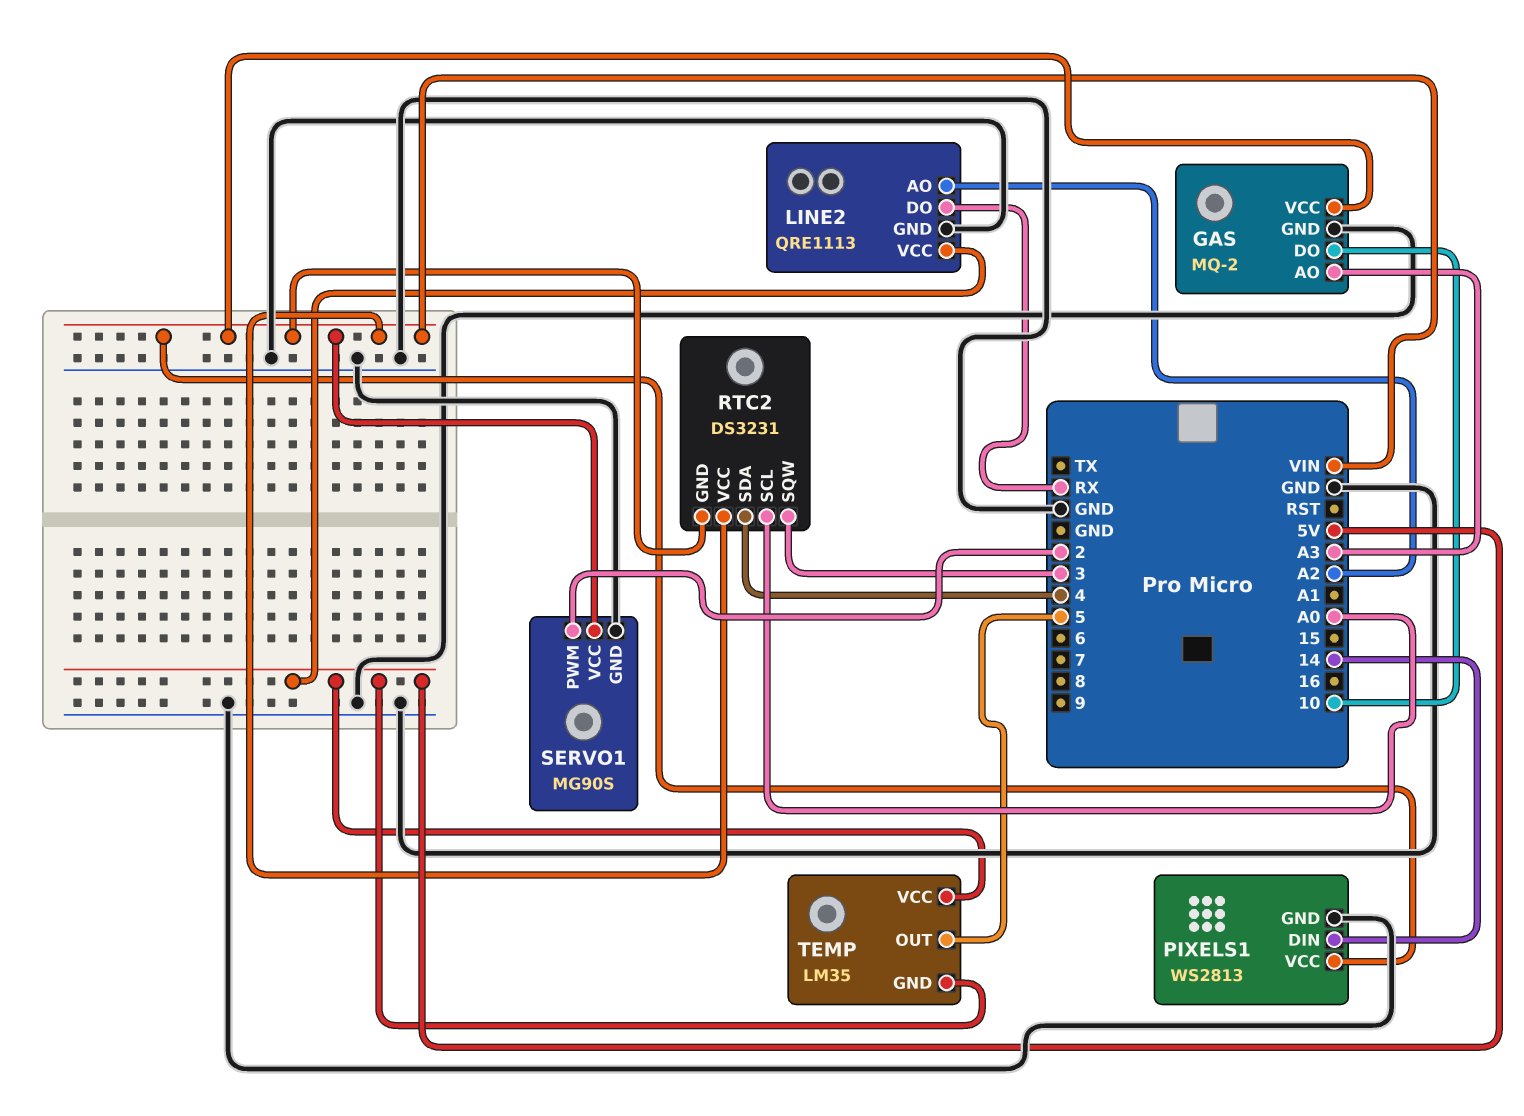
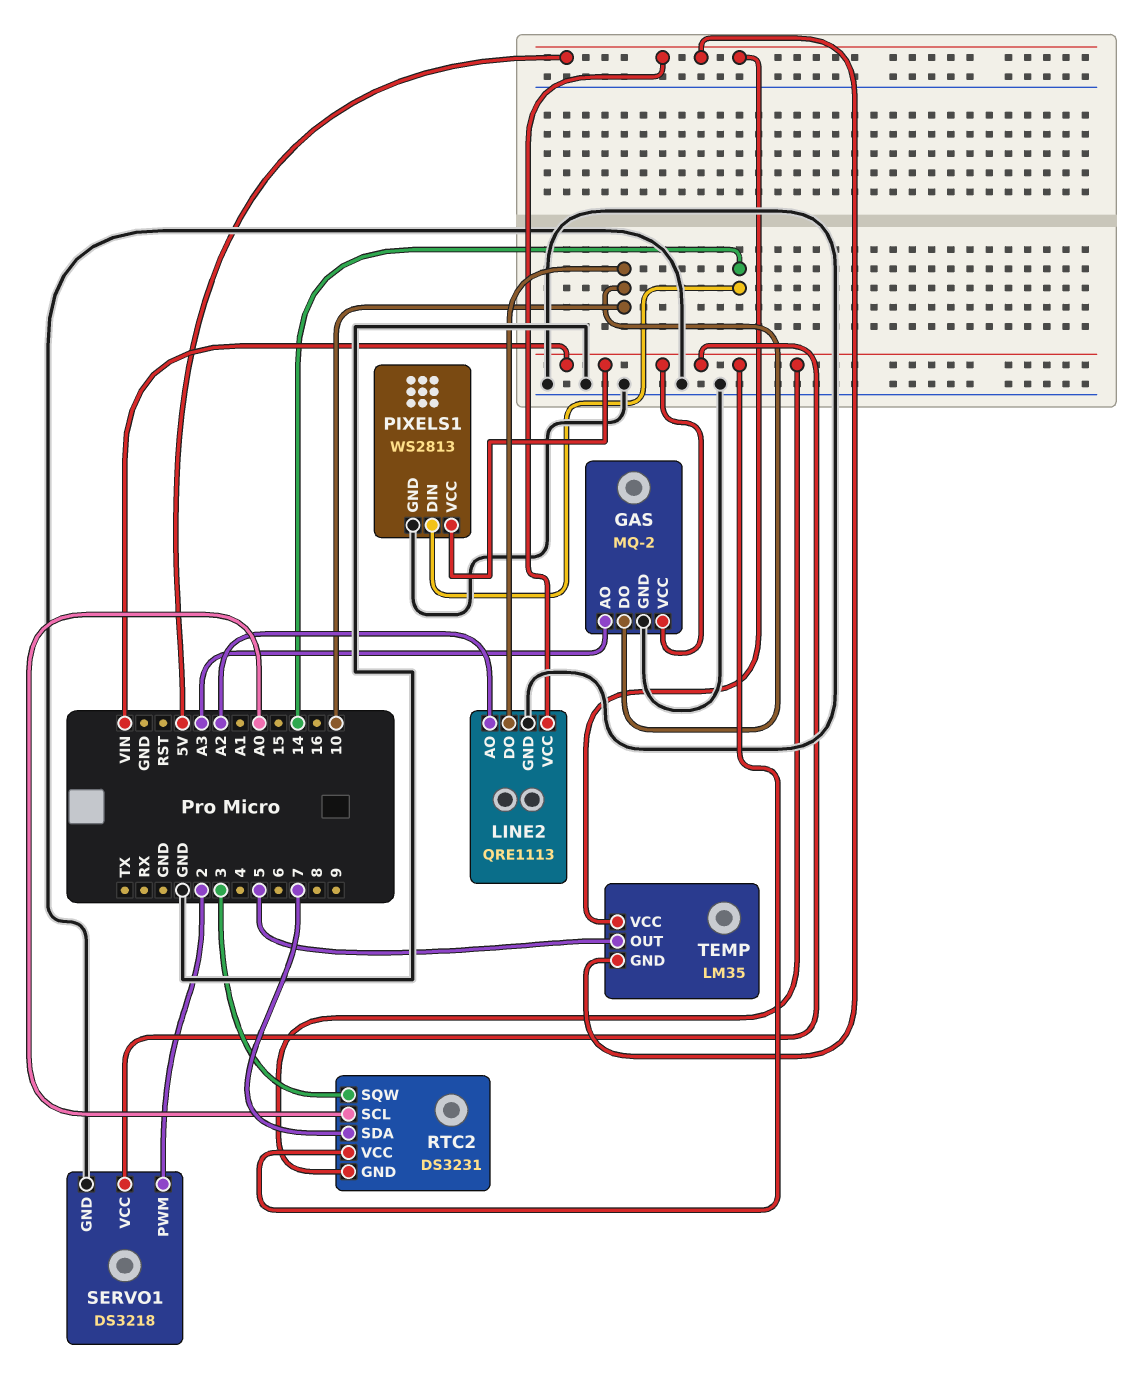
LINE2 pin DO: RX -> 10
RTC2 pin SDA: 4 -> 7
SERVO1: MG90S -> DS3218

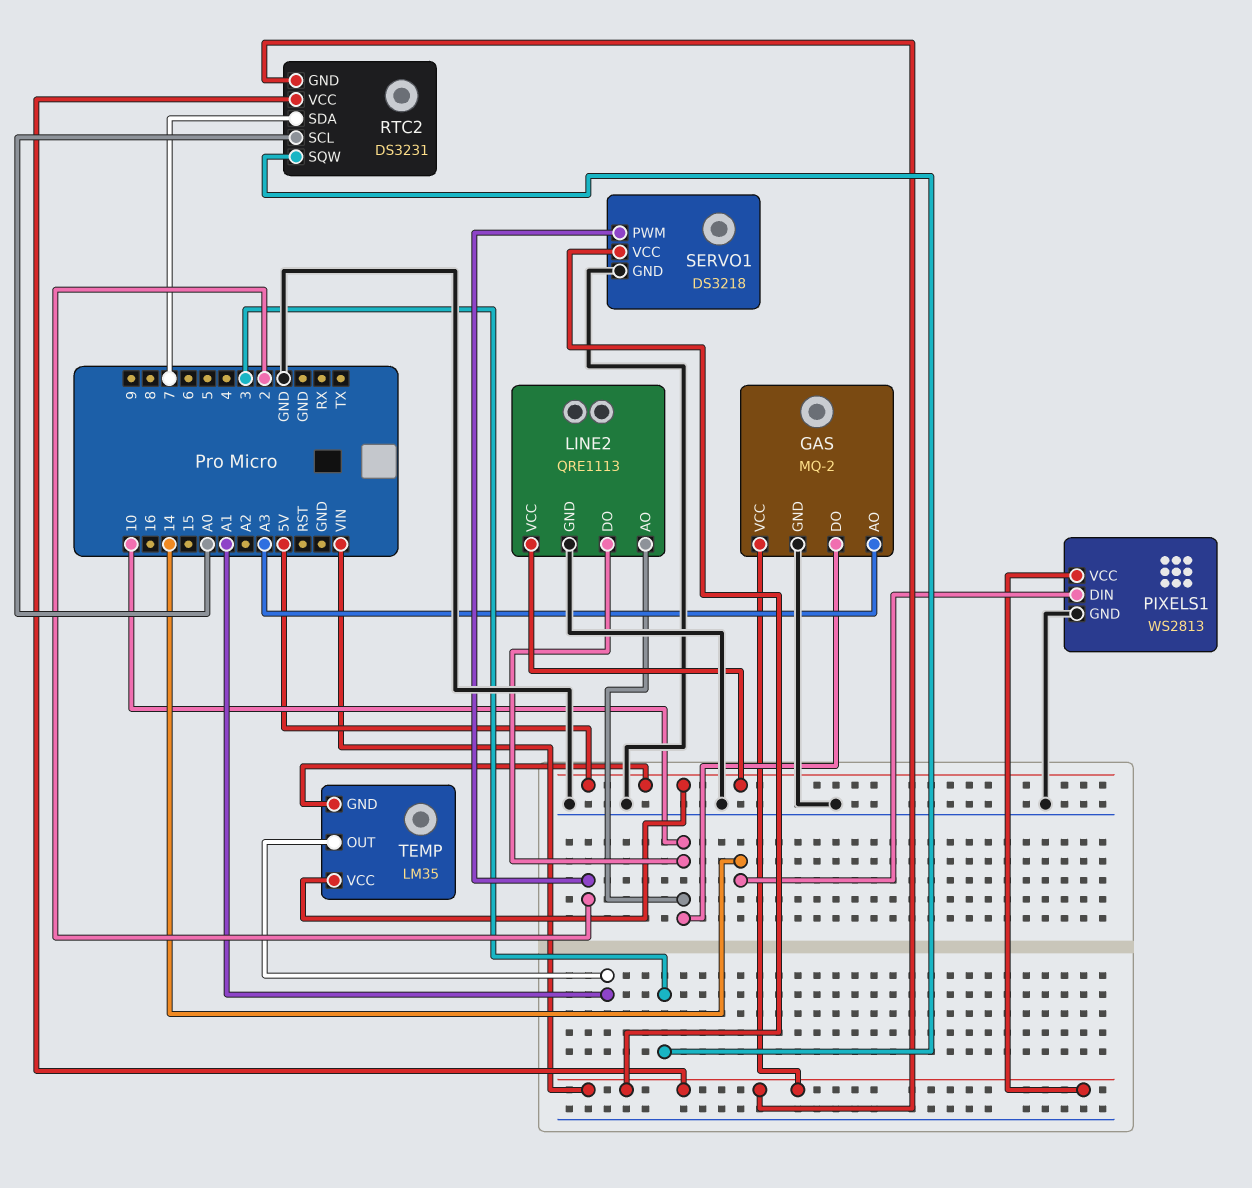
LINE2 pin AO: A2 -> 10
TEMP pin OUT: 5 -> A1

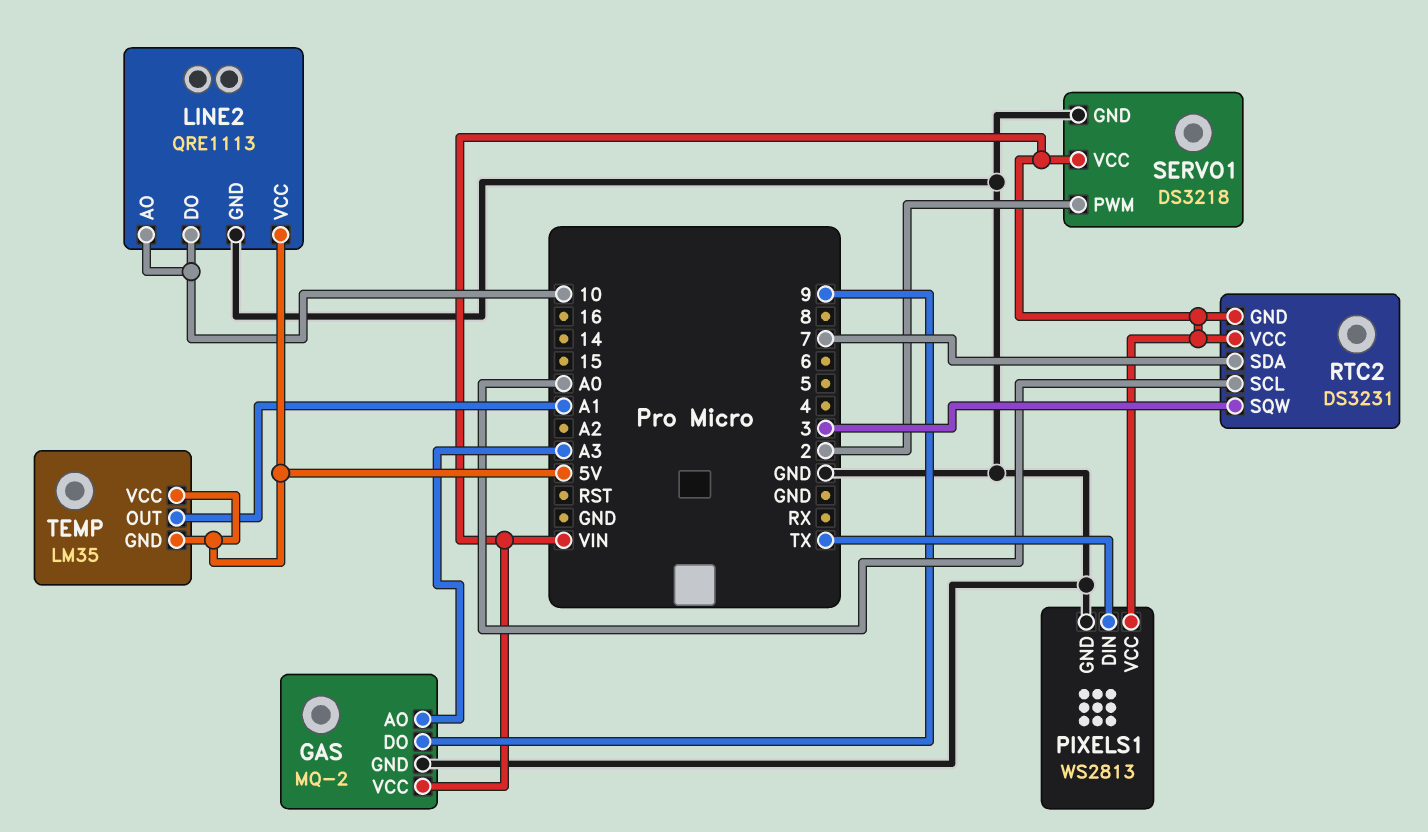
GAS pin DO: 10 -> 9
PIXELS1 pin DIN: 14 -> TX

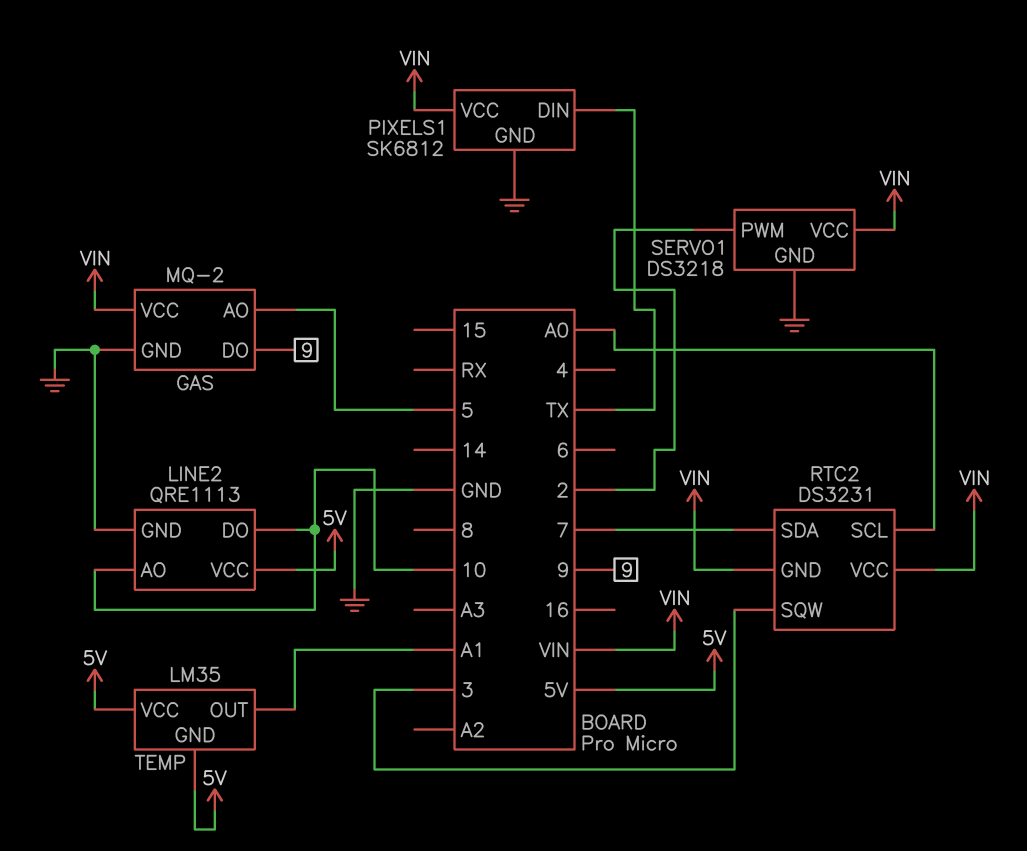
GAS pin AO: A3 -> 5
PIXELS1: WS2813 -> SK6812

